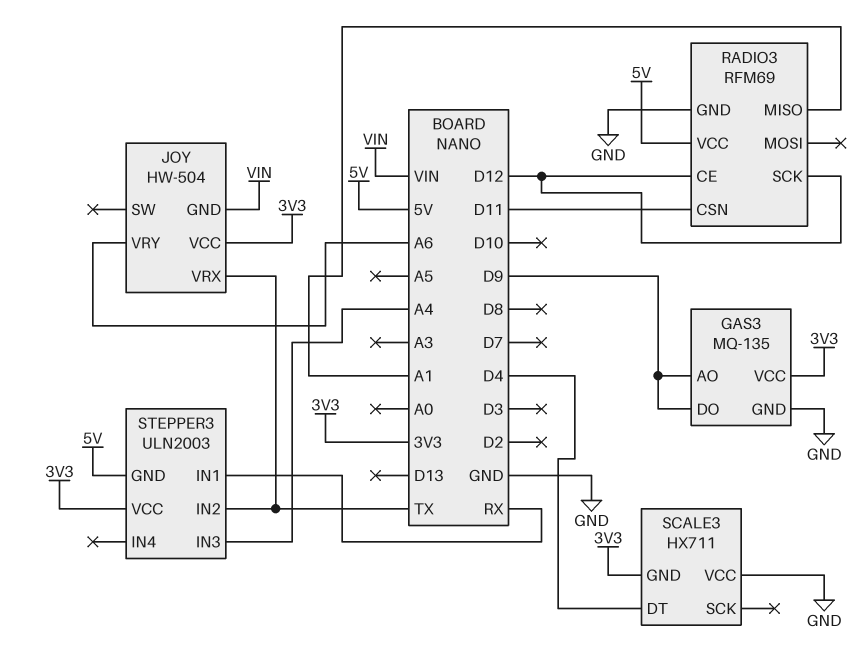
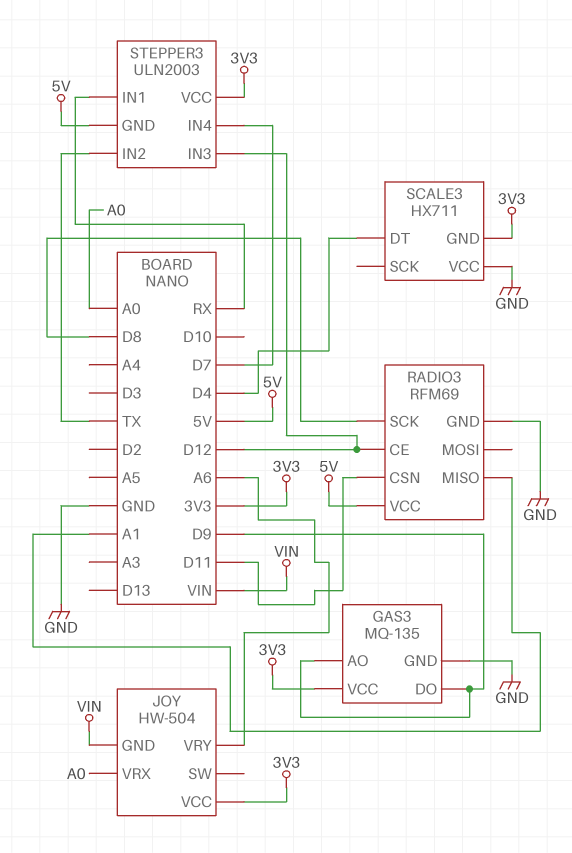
JOY pin VRX: TX -> A0
RADIO3 pin SCK: D12 -> D8
STEPPER3 pin IN3: A4 -> D12
STEPPER3 pin IN4: none -> D7

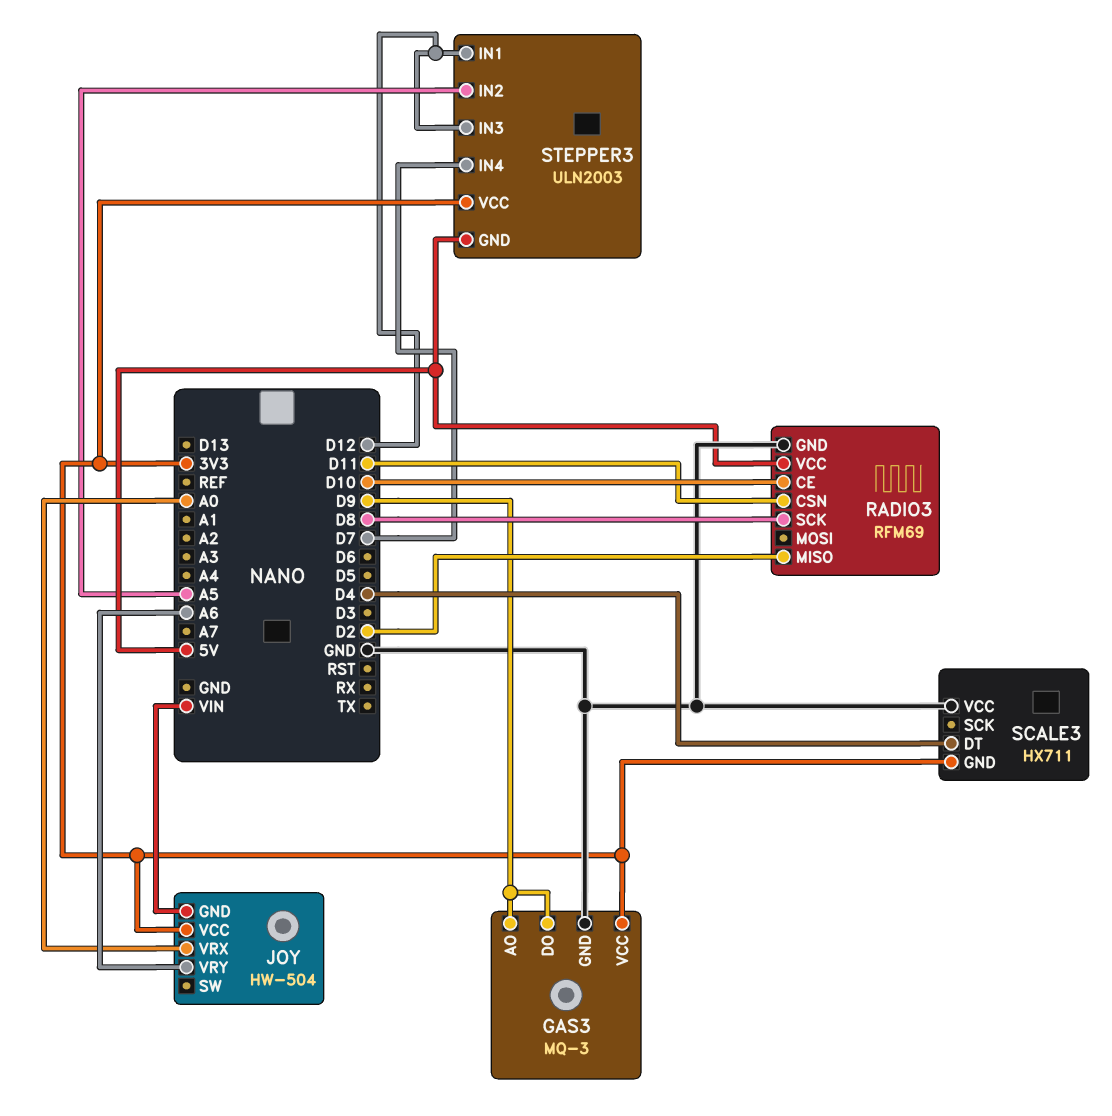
GAS3: MQ-135 -> MQ-3
RADIO3 pin CE: D12 -> D10
RADIO3 pin MISO: A1 -> D2
STEPPER3 pin IN1: RX -> D12
STEPPER3 pin IN2: TX -> A5

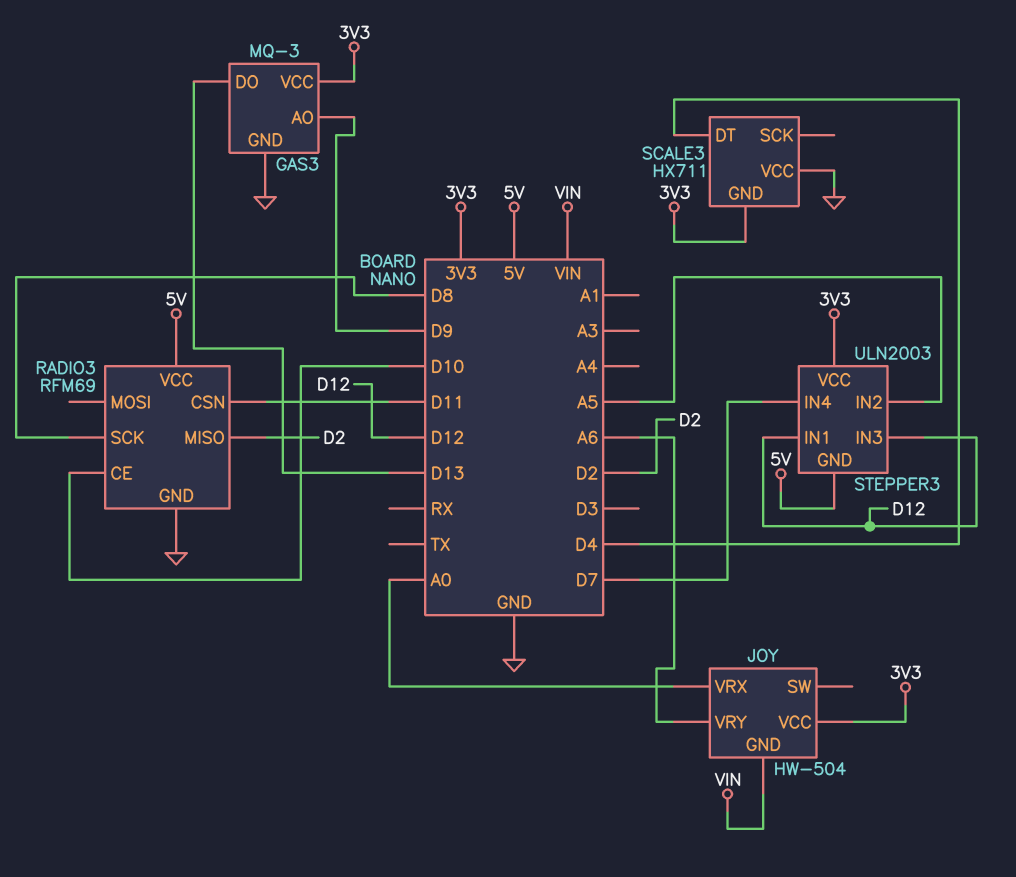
GAS3 pin DO: D9 -> D13

